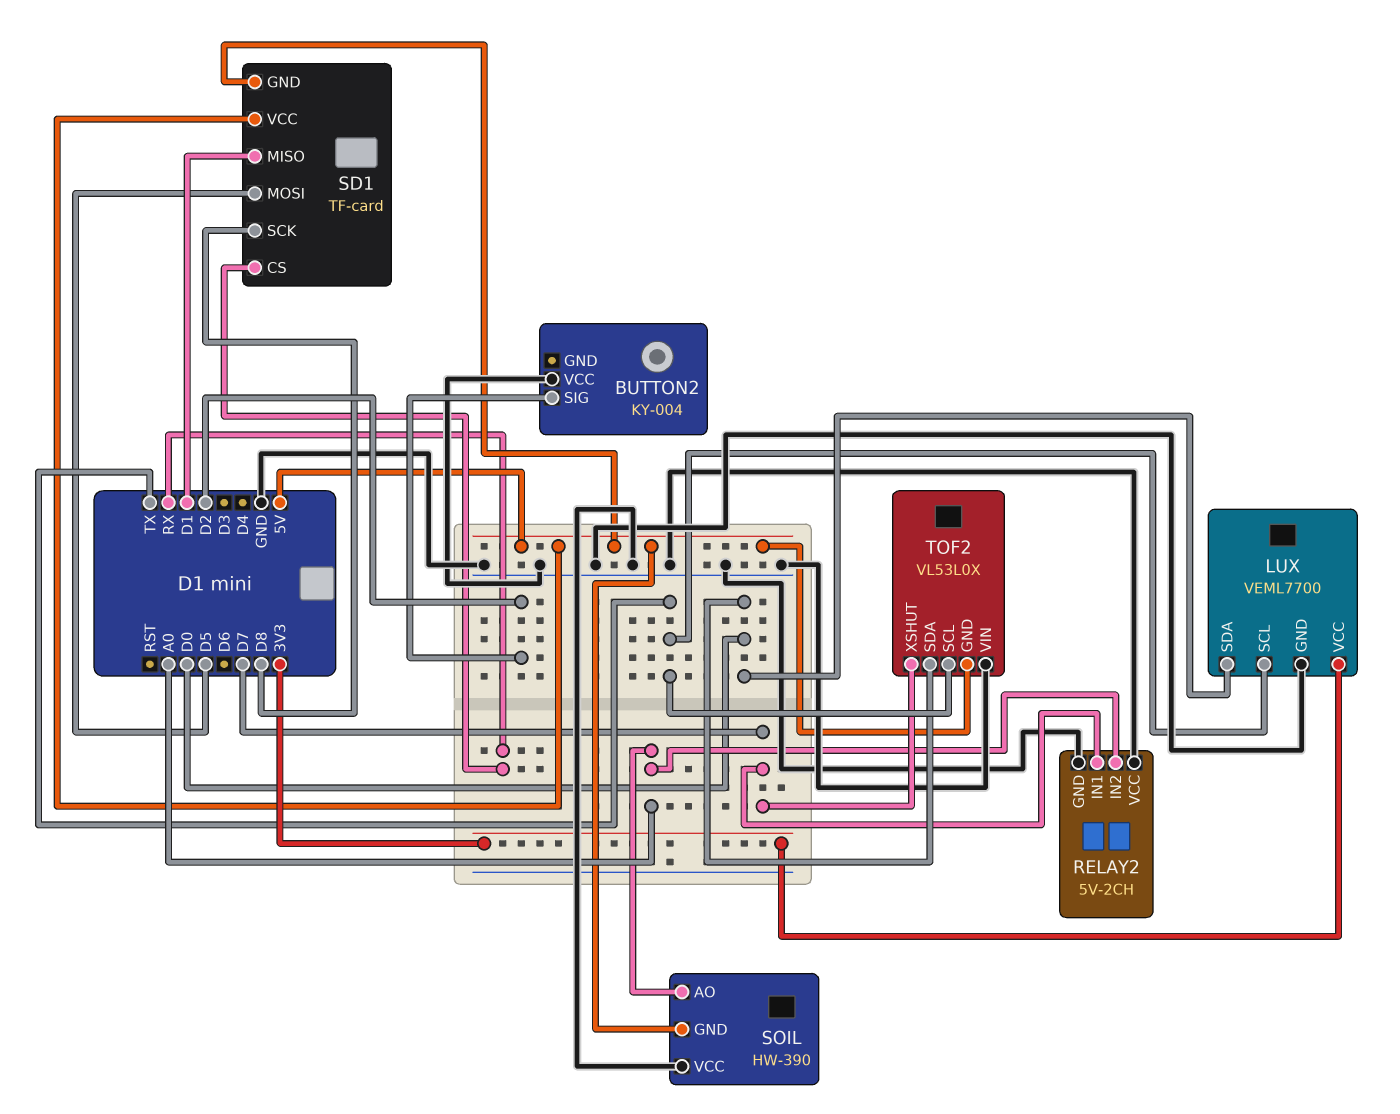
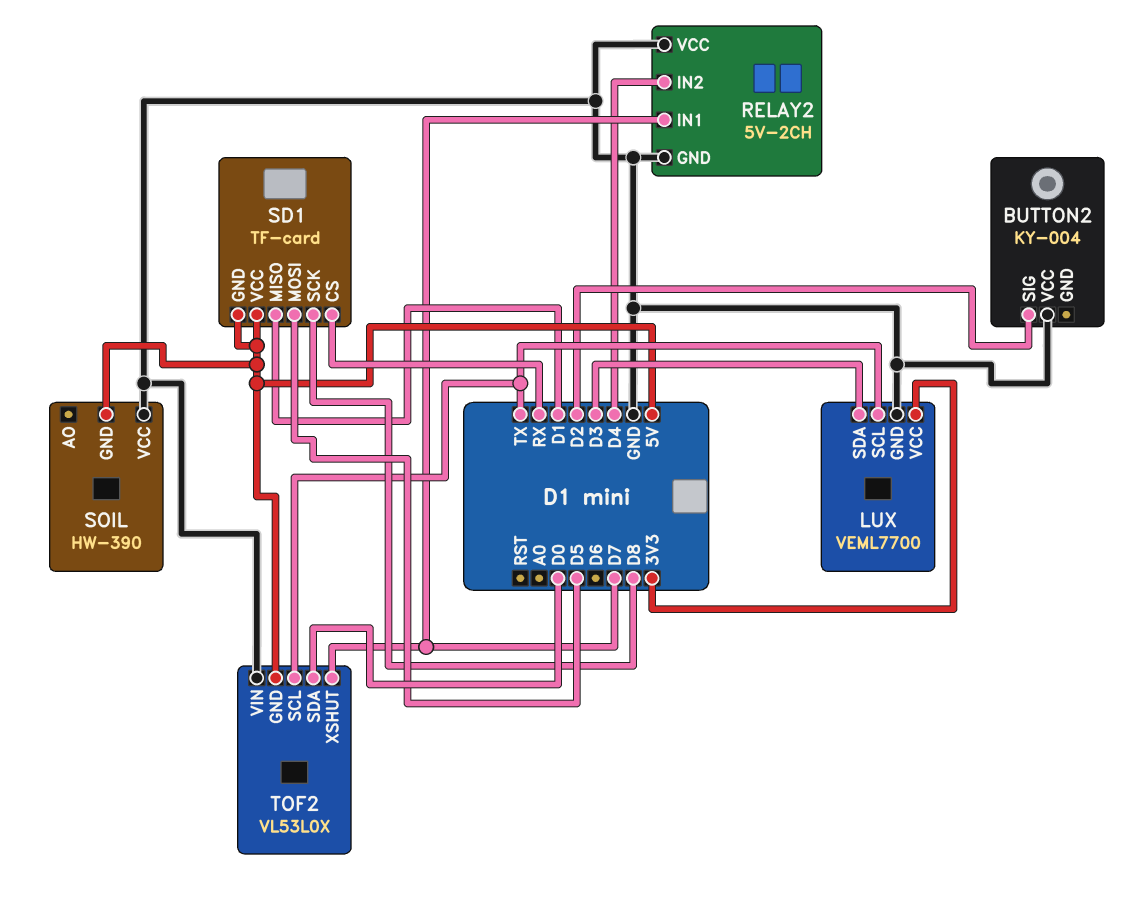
LUX pin SDA: D0 -> D3
RELAY2 pin IN2: A0 -> D4
SOIL pin AO: A0 -> none

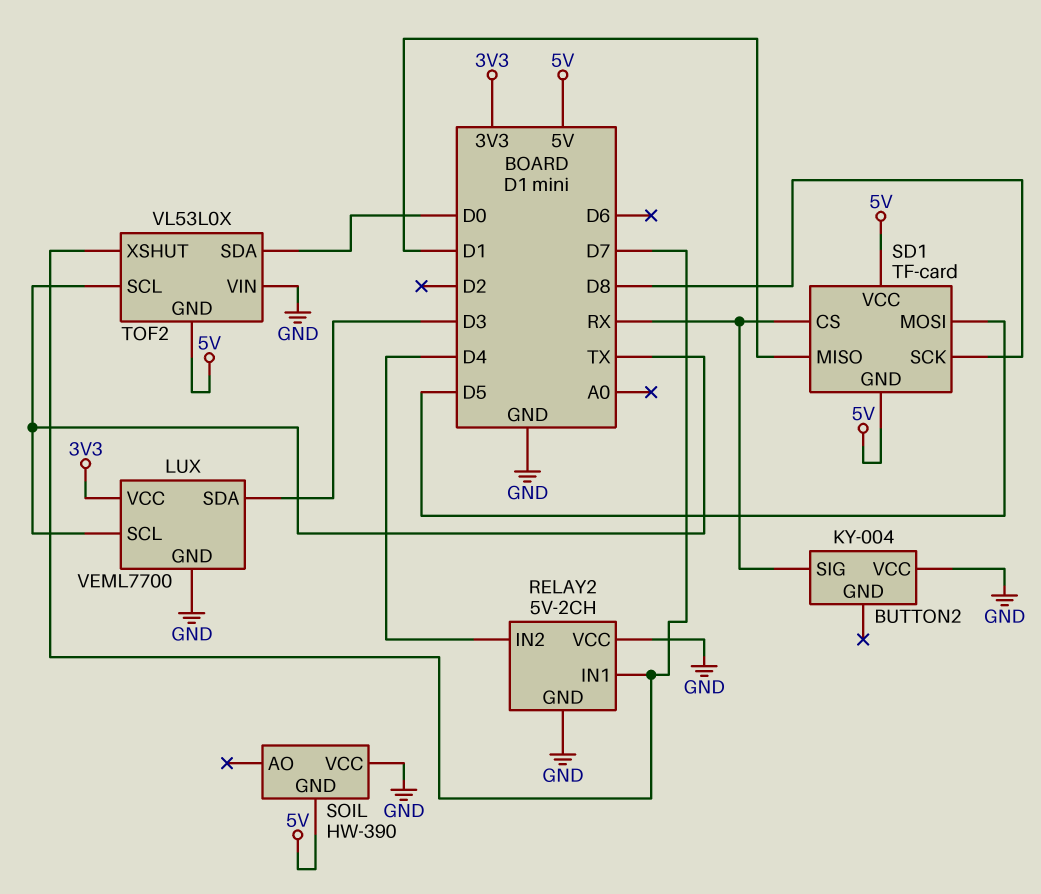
BUTTON2 pin SIG: D2 -> RX

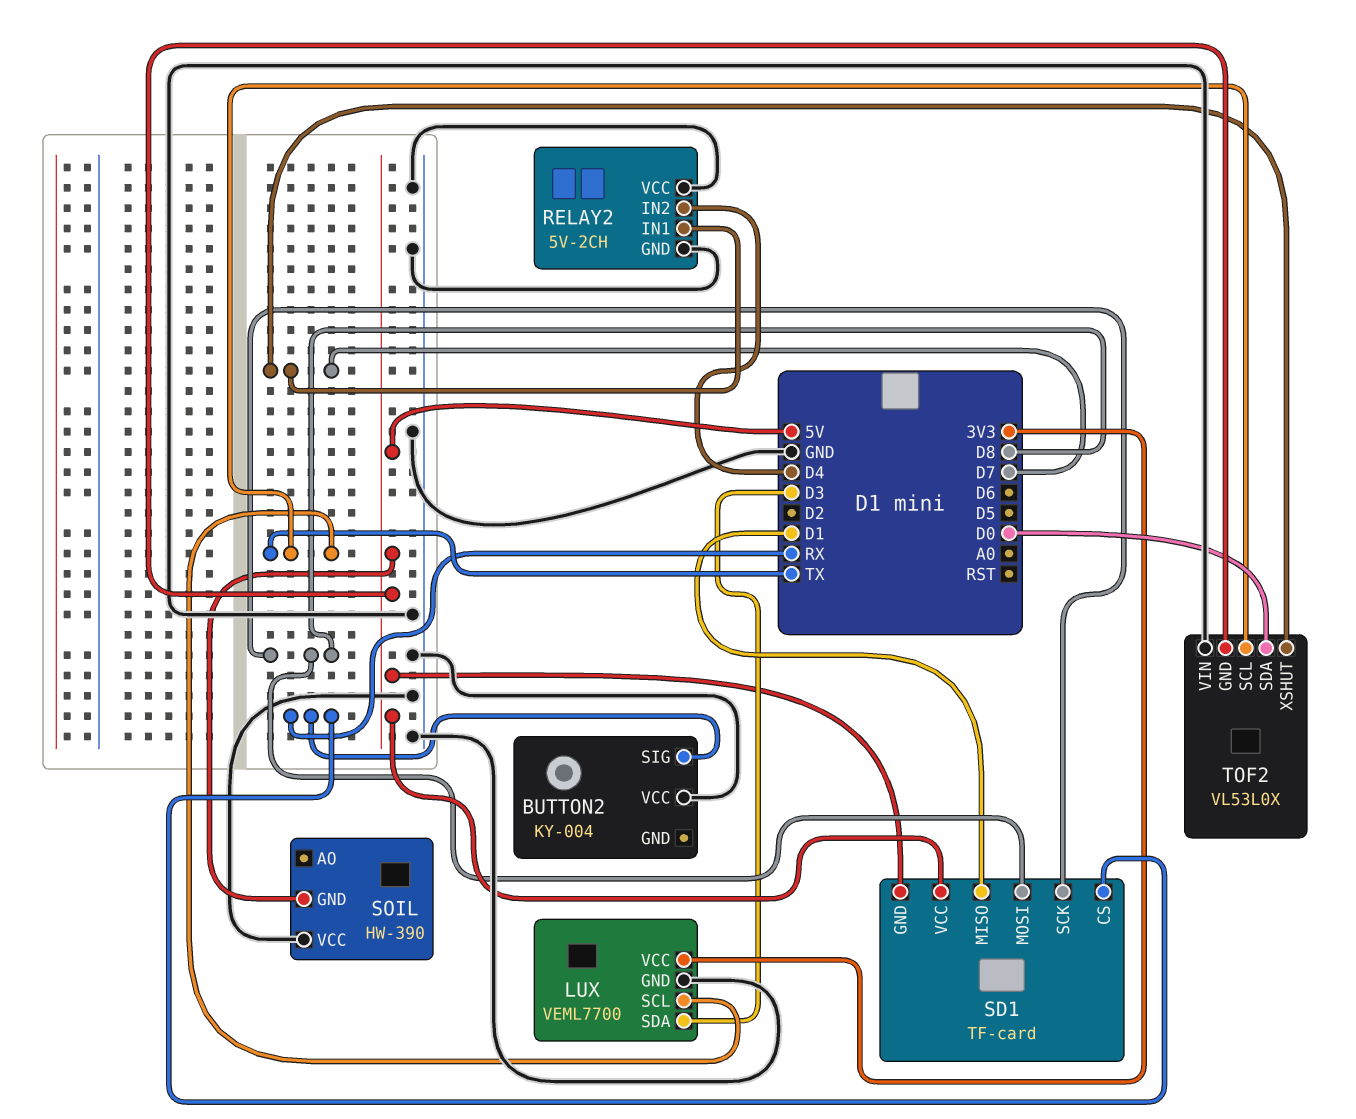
SD1 pin MOSI: D5 -> D8

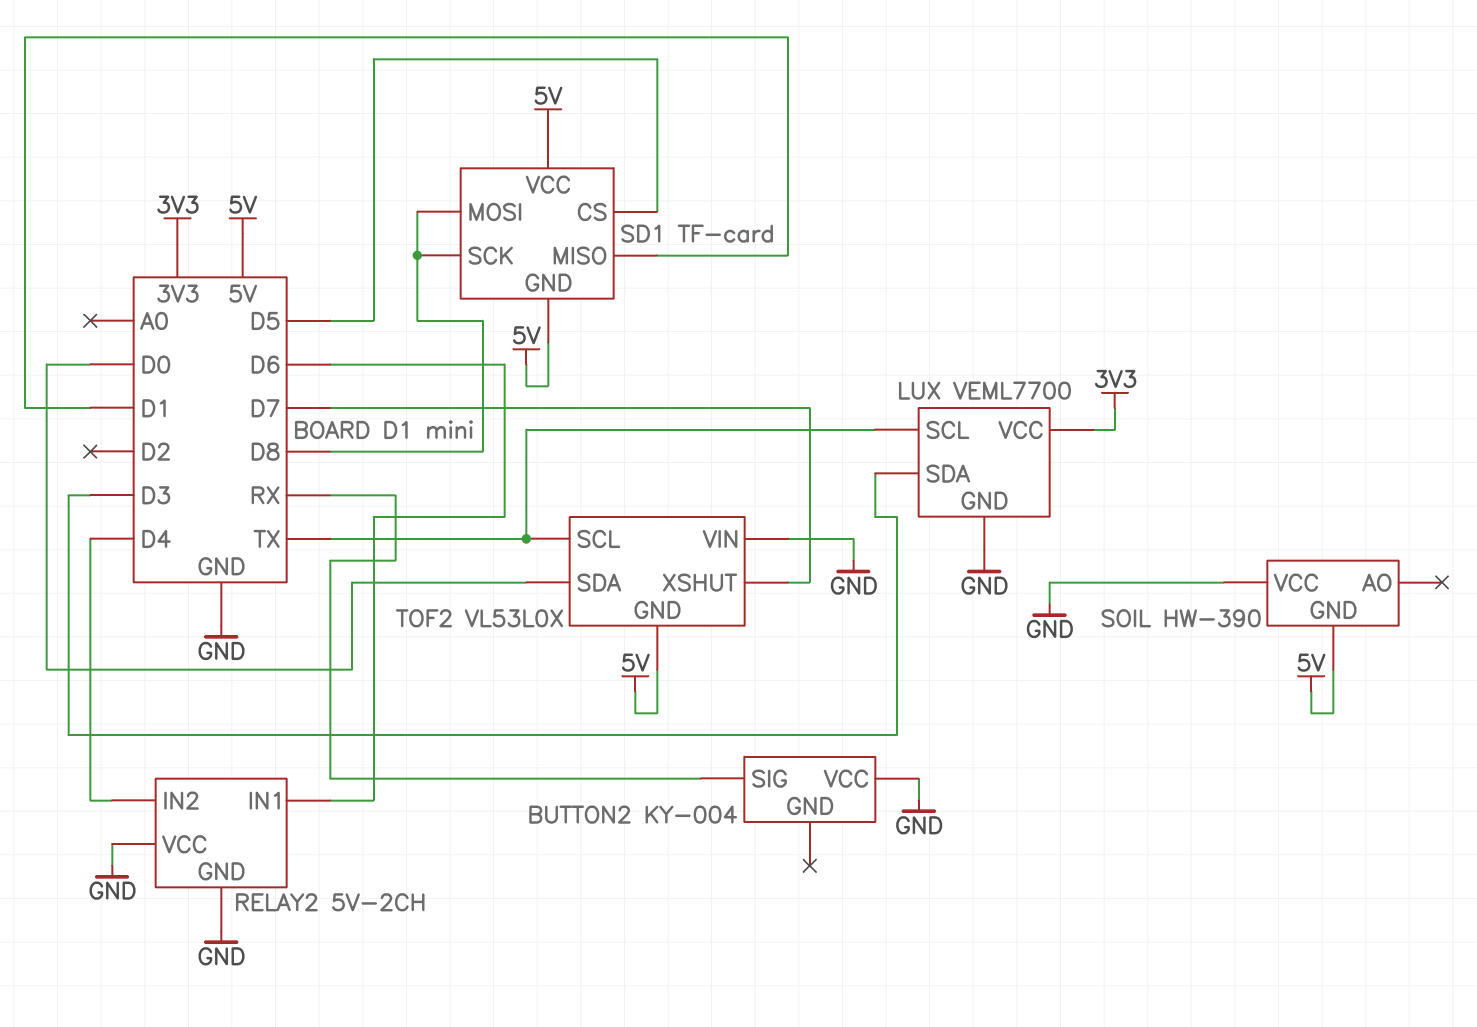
RELAY2 pin IN1: D7 -> D6
SD1 pin CS: RX -> D5

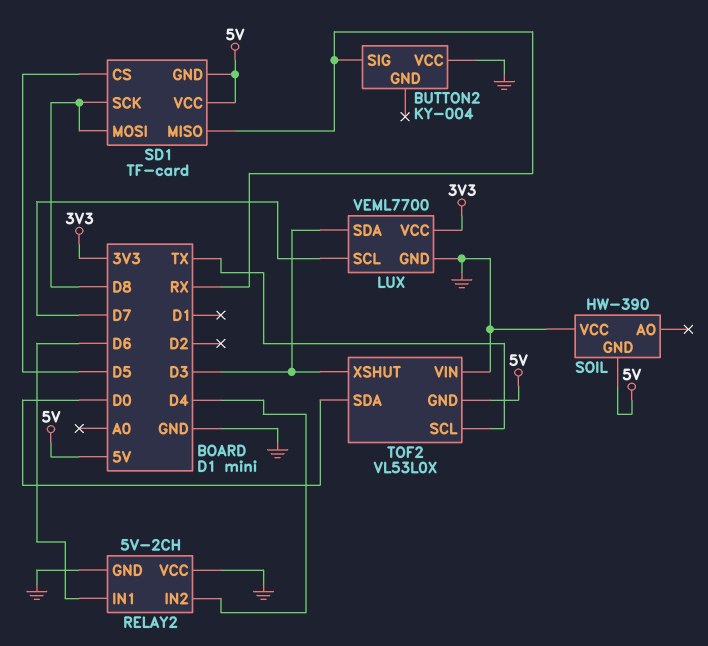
LUX pin SCL: TX -> D7
SD1 pin MISO: D1 -> RX
TOF2 pin XSHUT: D7 -> D3

